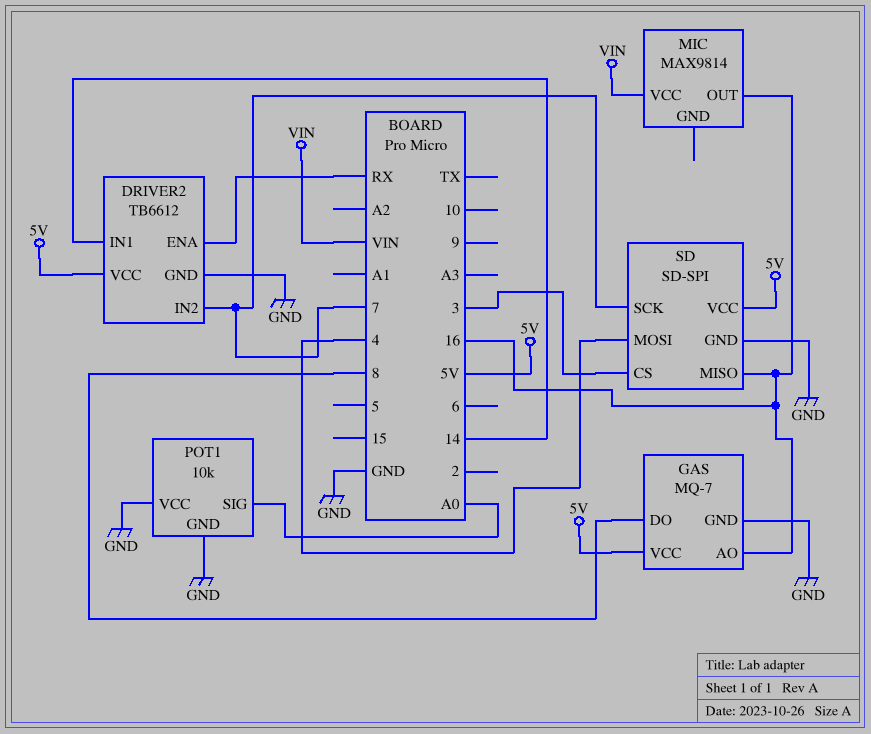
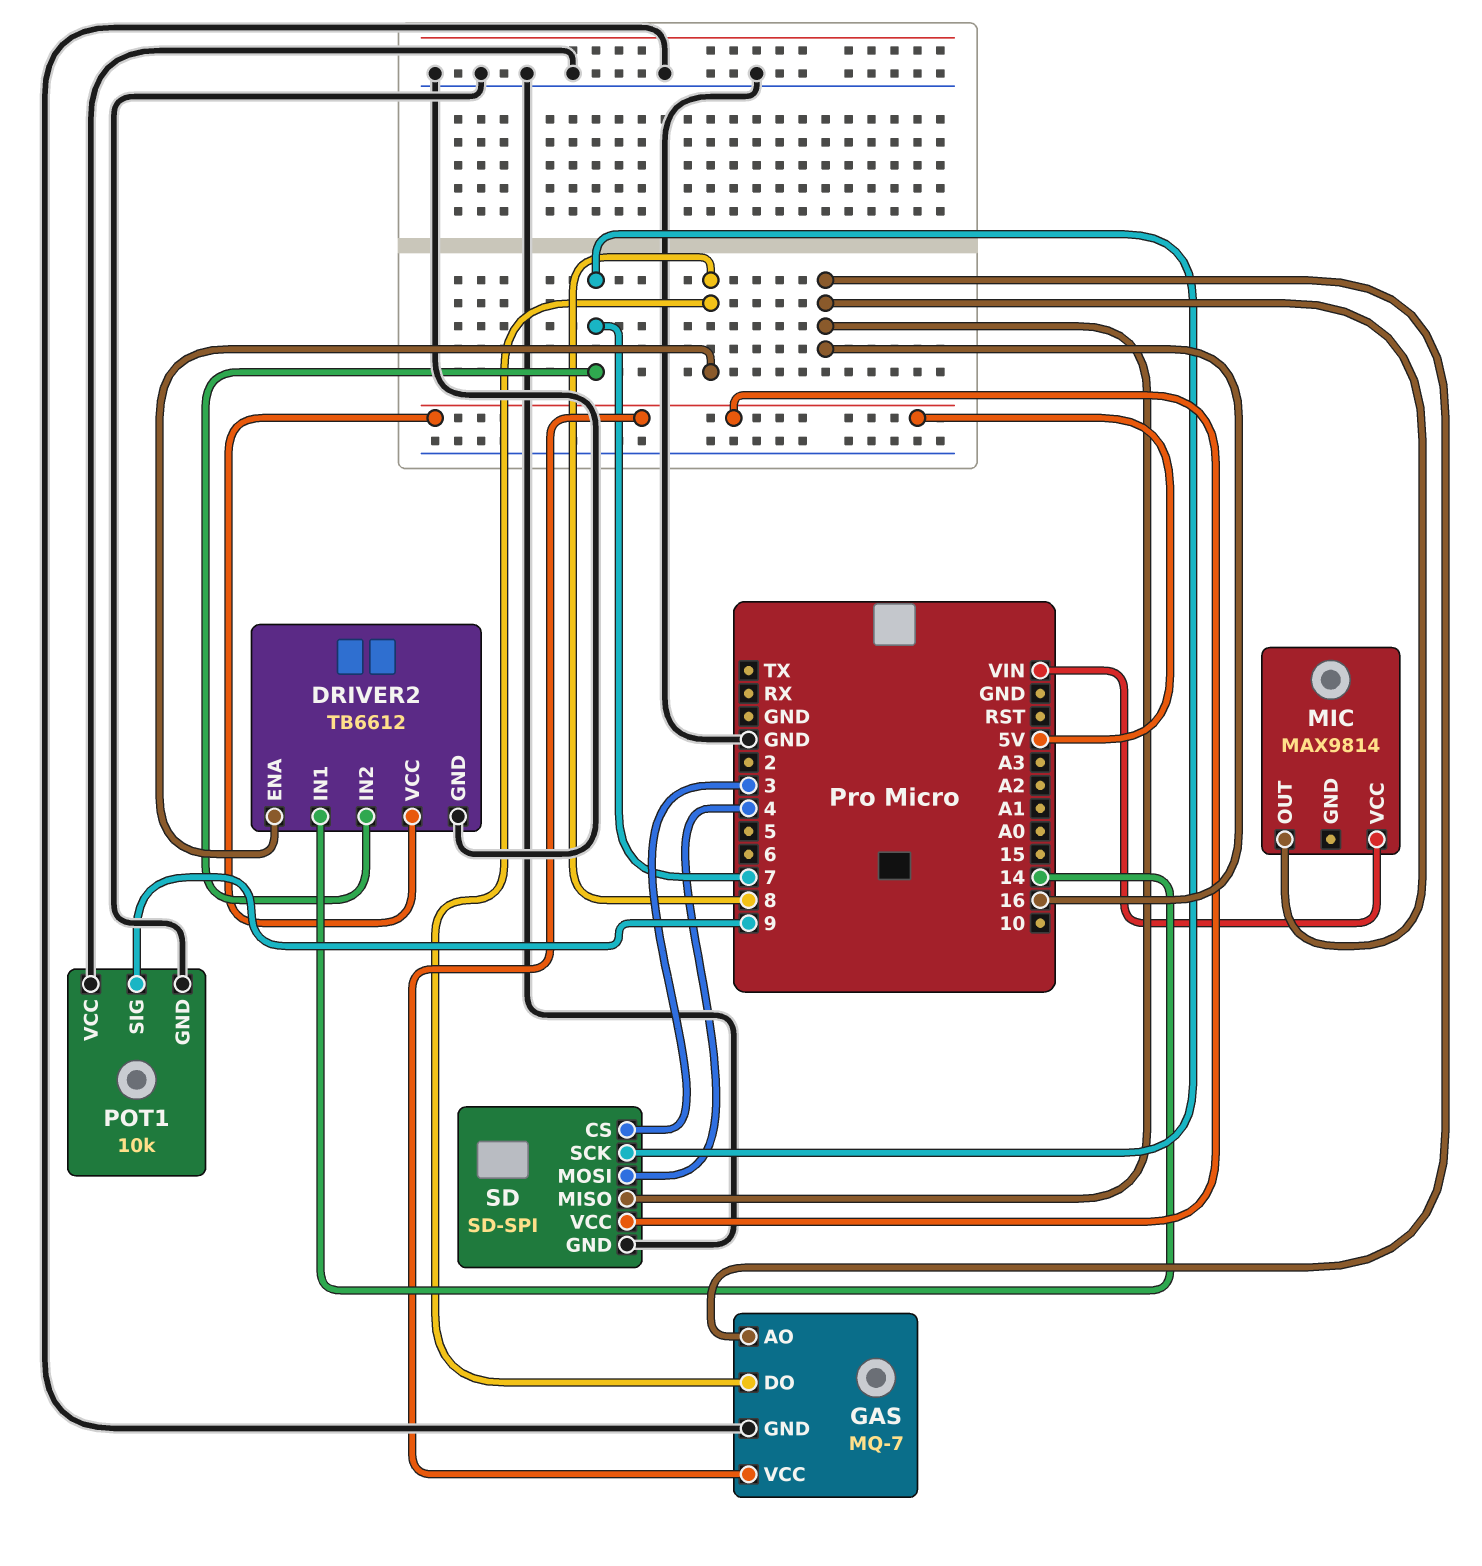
DRIVER2 pin ENA: RX -> 8
POT1 pin SIG: A0 -> 9

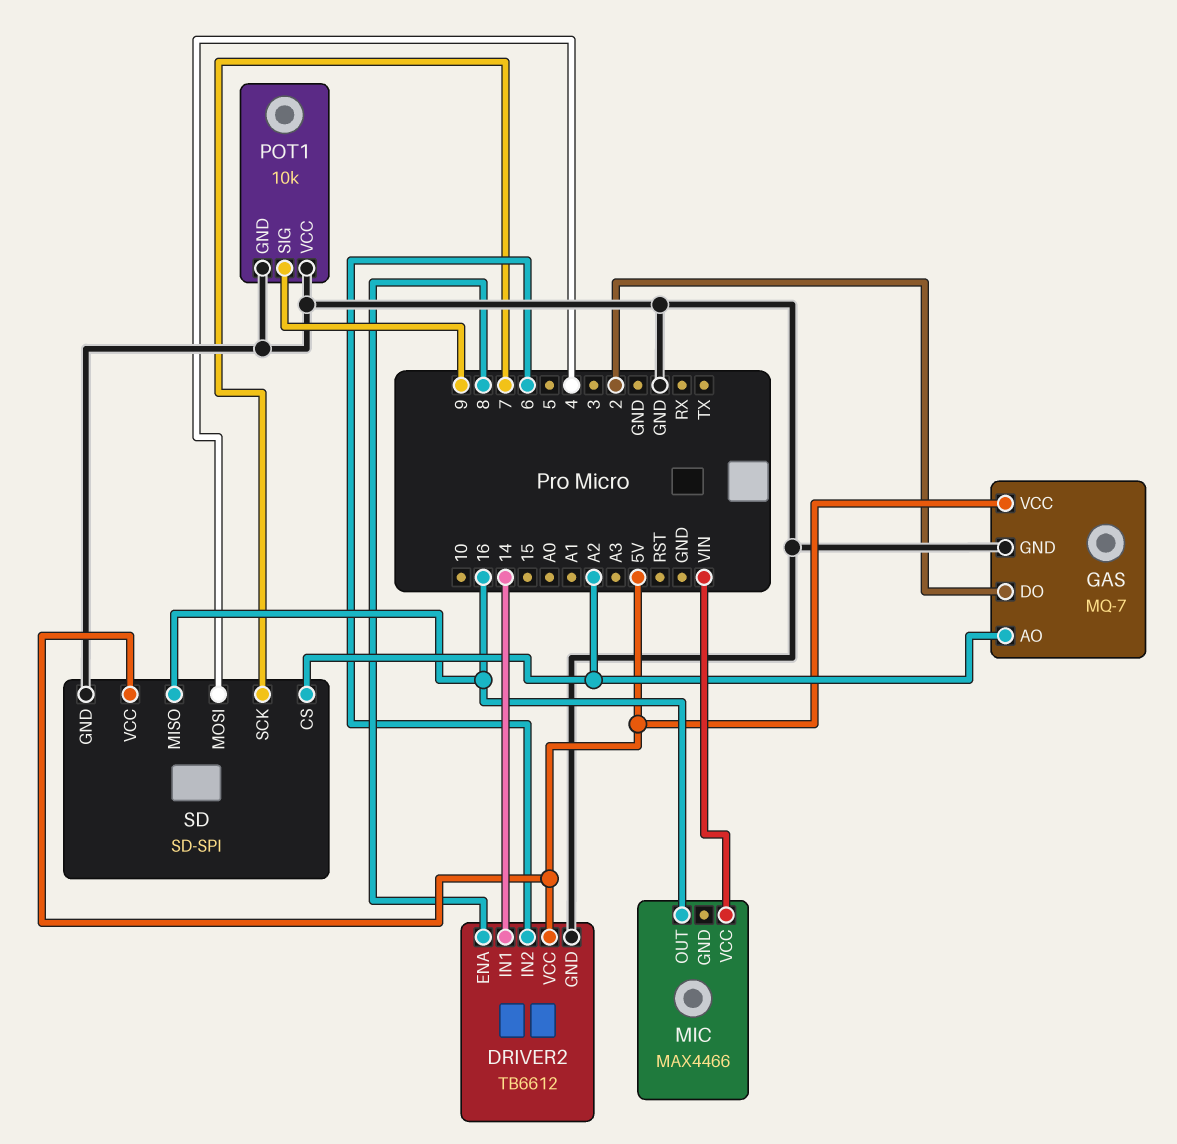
DRIVER2 pin IN2: 7 -> 6
GAS pin AO: 16 -> A2
GAS pin DO: 8 -> 2
MIC: MAX9814 -> MAX4466
SD pin CS: 3 -> A2

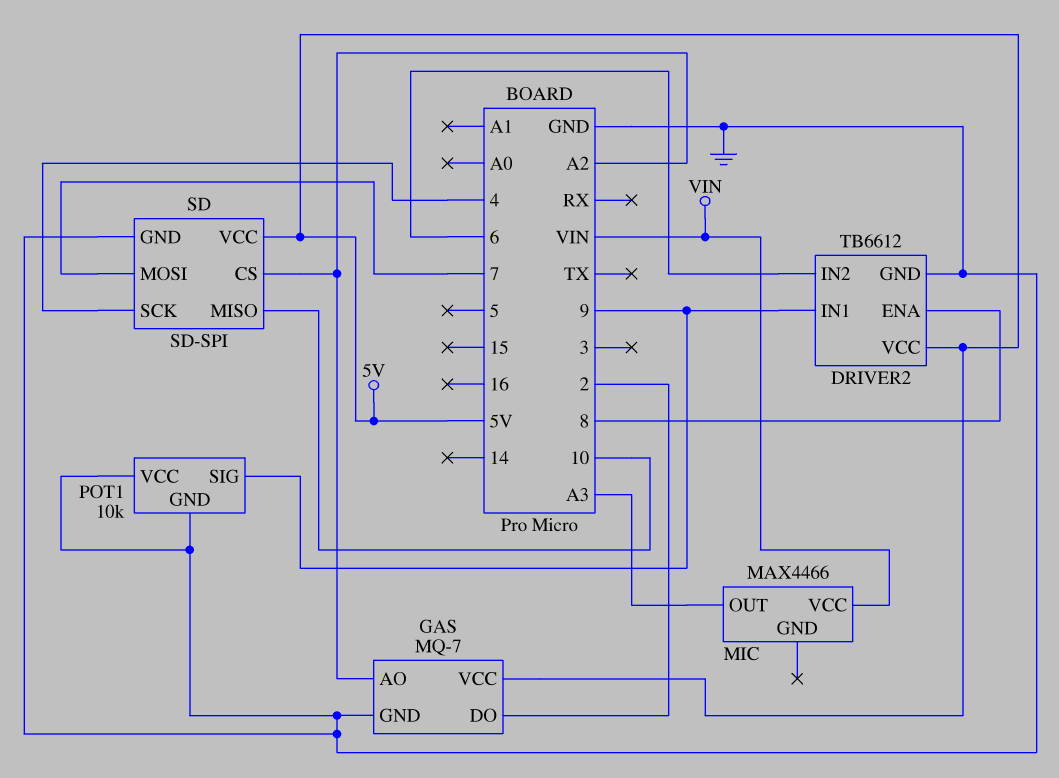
DRIVER2 pin IN1: 14 -> 9
MIC pin OUT: 16 -> A3
SD pin MISO: 16 -> 10
SD pin MOSI: 4 -> 7
SD pin SCK: 7 -> 4

